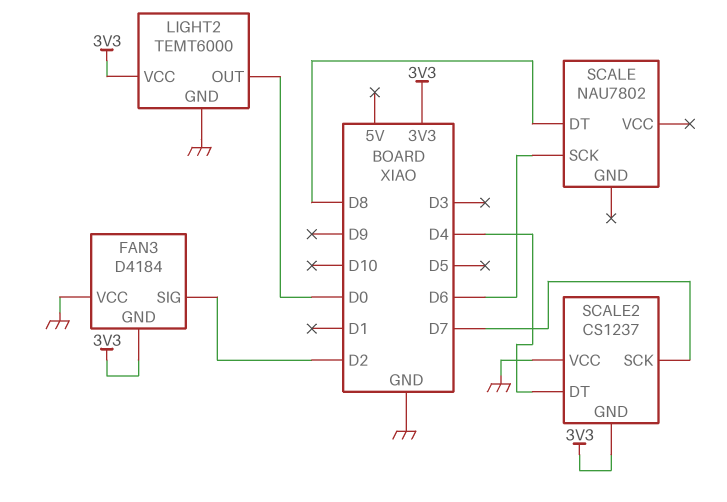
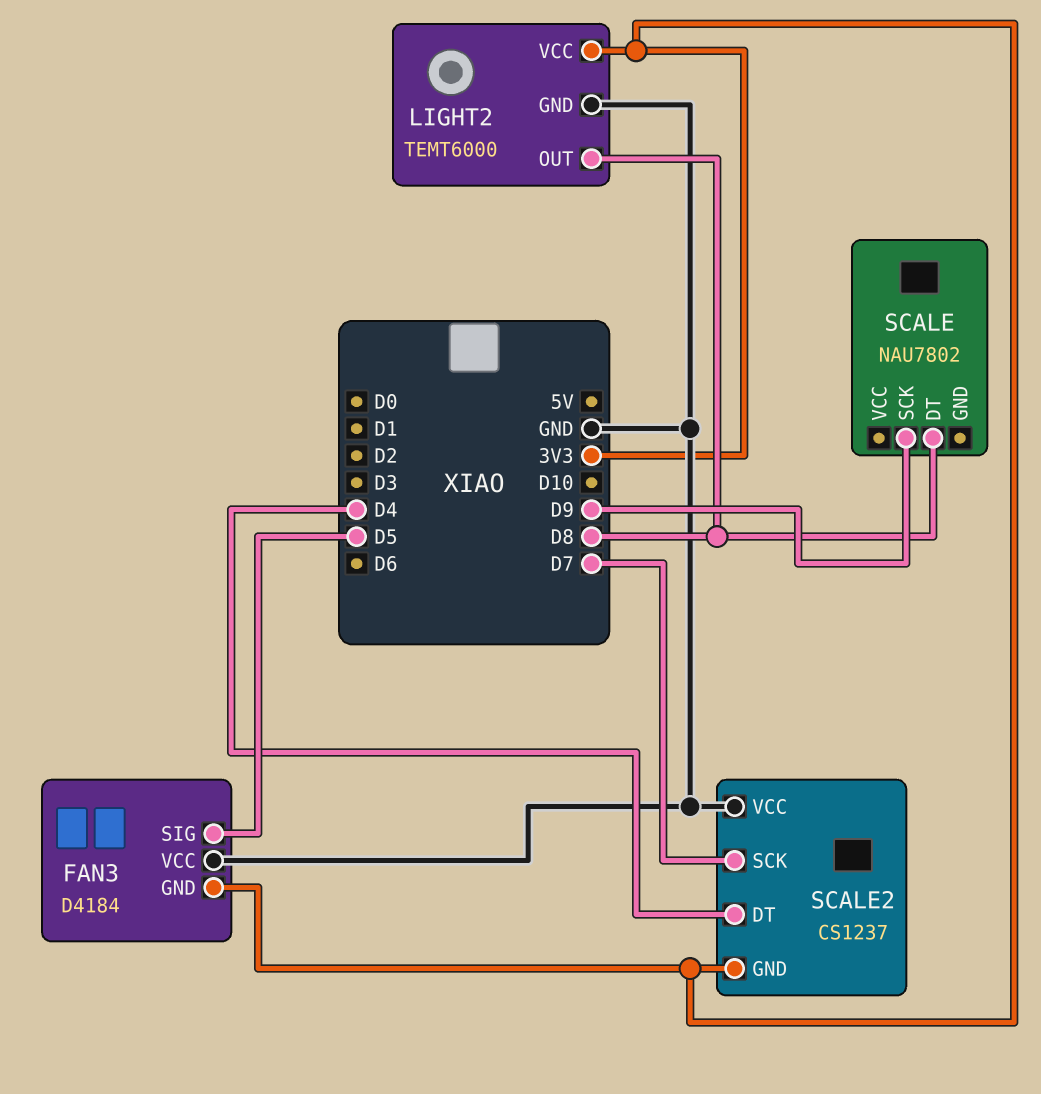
FAN3 pin SIG: D2 -> D5
LIGHT2 pin OUT: D0 -> D8
SCALE pin SCK: D6 -> D9

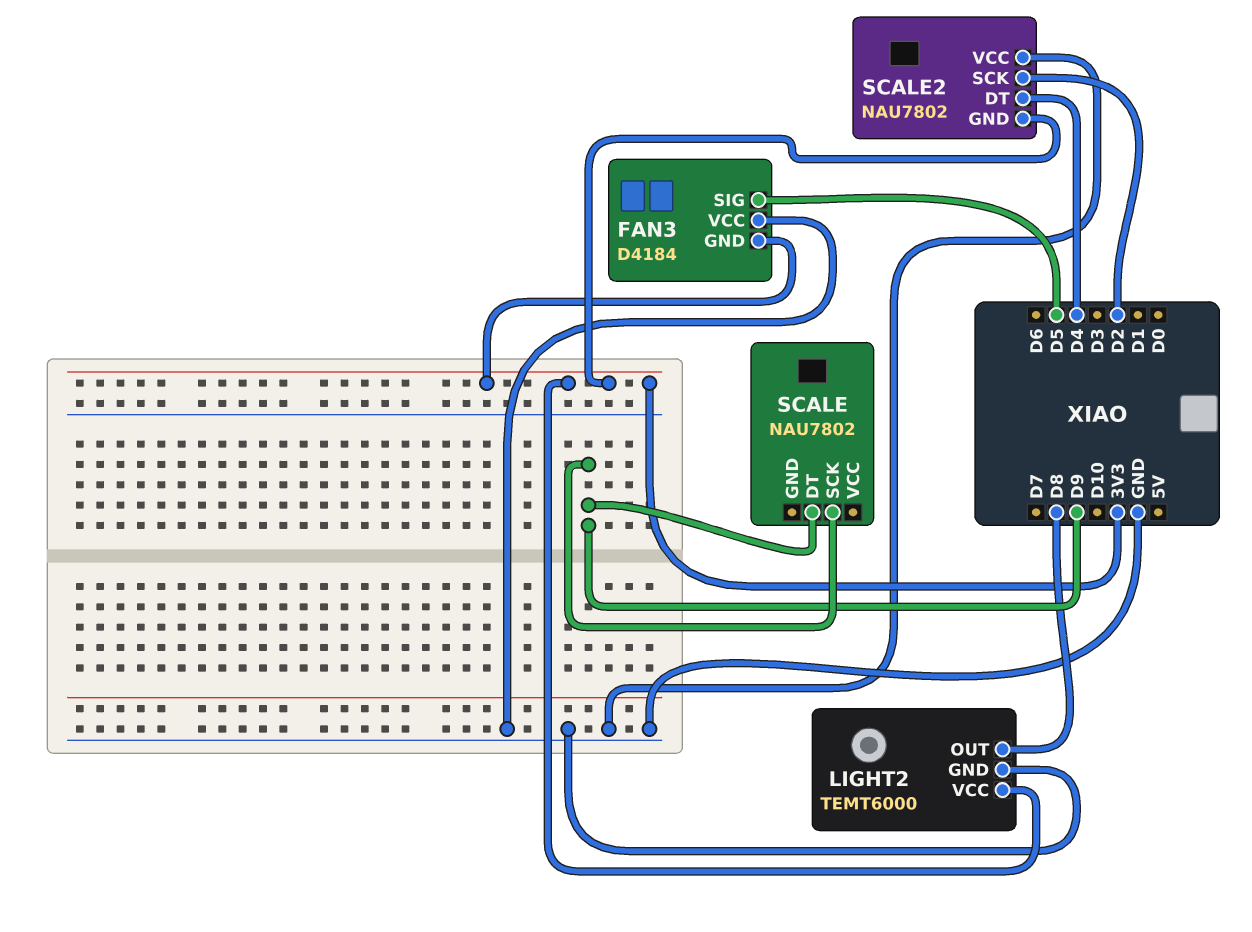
SCALE pin DT: D8 -> D9
SCALE2: CS1237 -> NAU7802
SCALE2 pin SCK: D7 -> D2

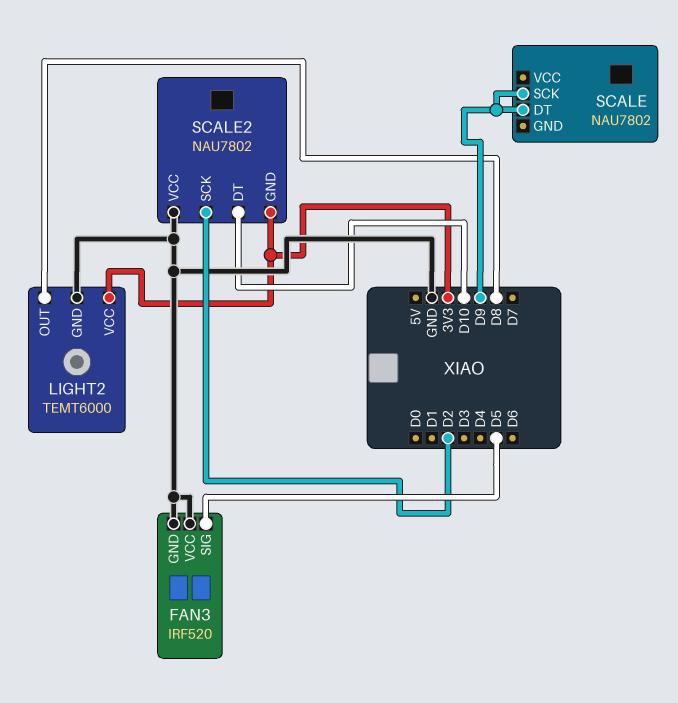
FAN3: D4184 -> IRF520
FAN3 pin GND: 3V3 -> GND
SCALE2 pin DT: D4 -> D10

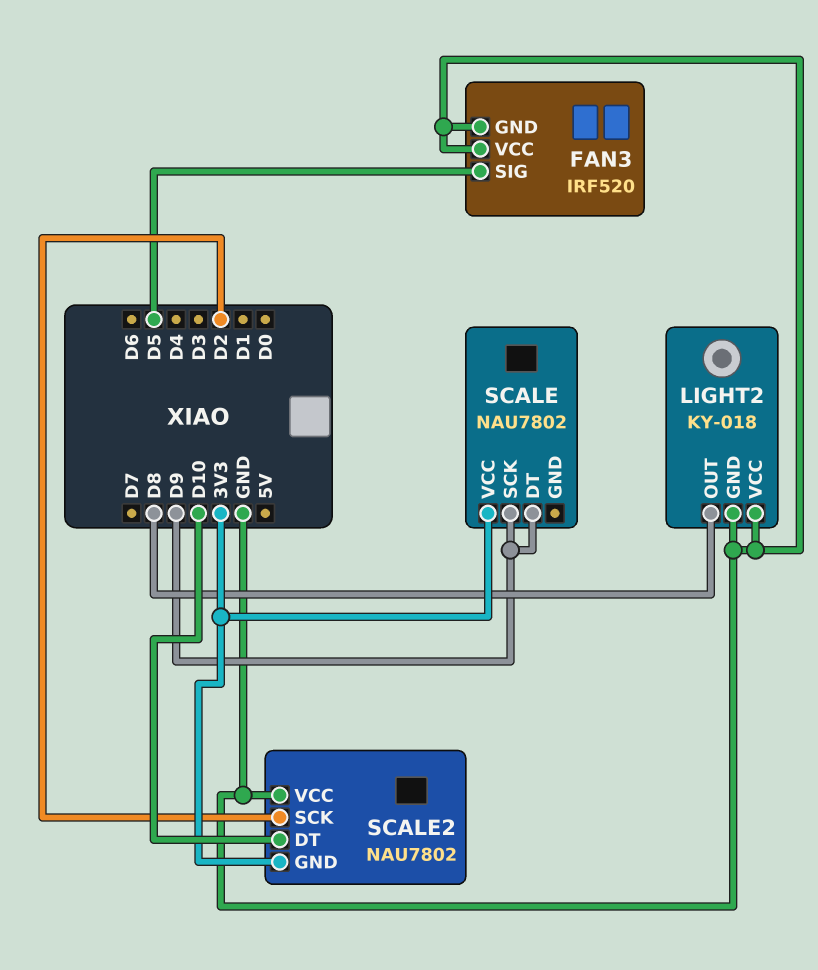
LIGHT2: TEMT6000 -> KY-018
LIGHT2 pin VCC: 3V3 -> GND
SCALE pin VCC: none -> 3V3

